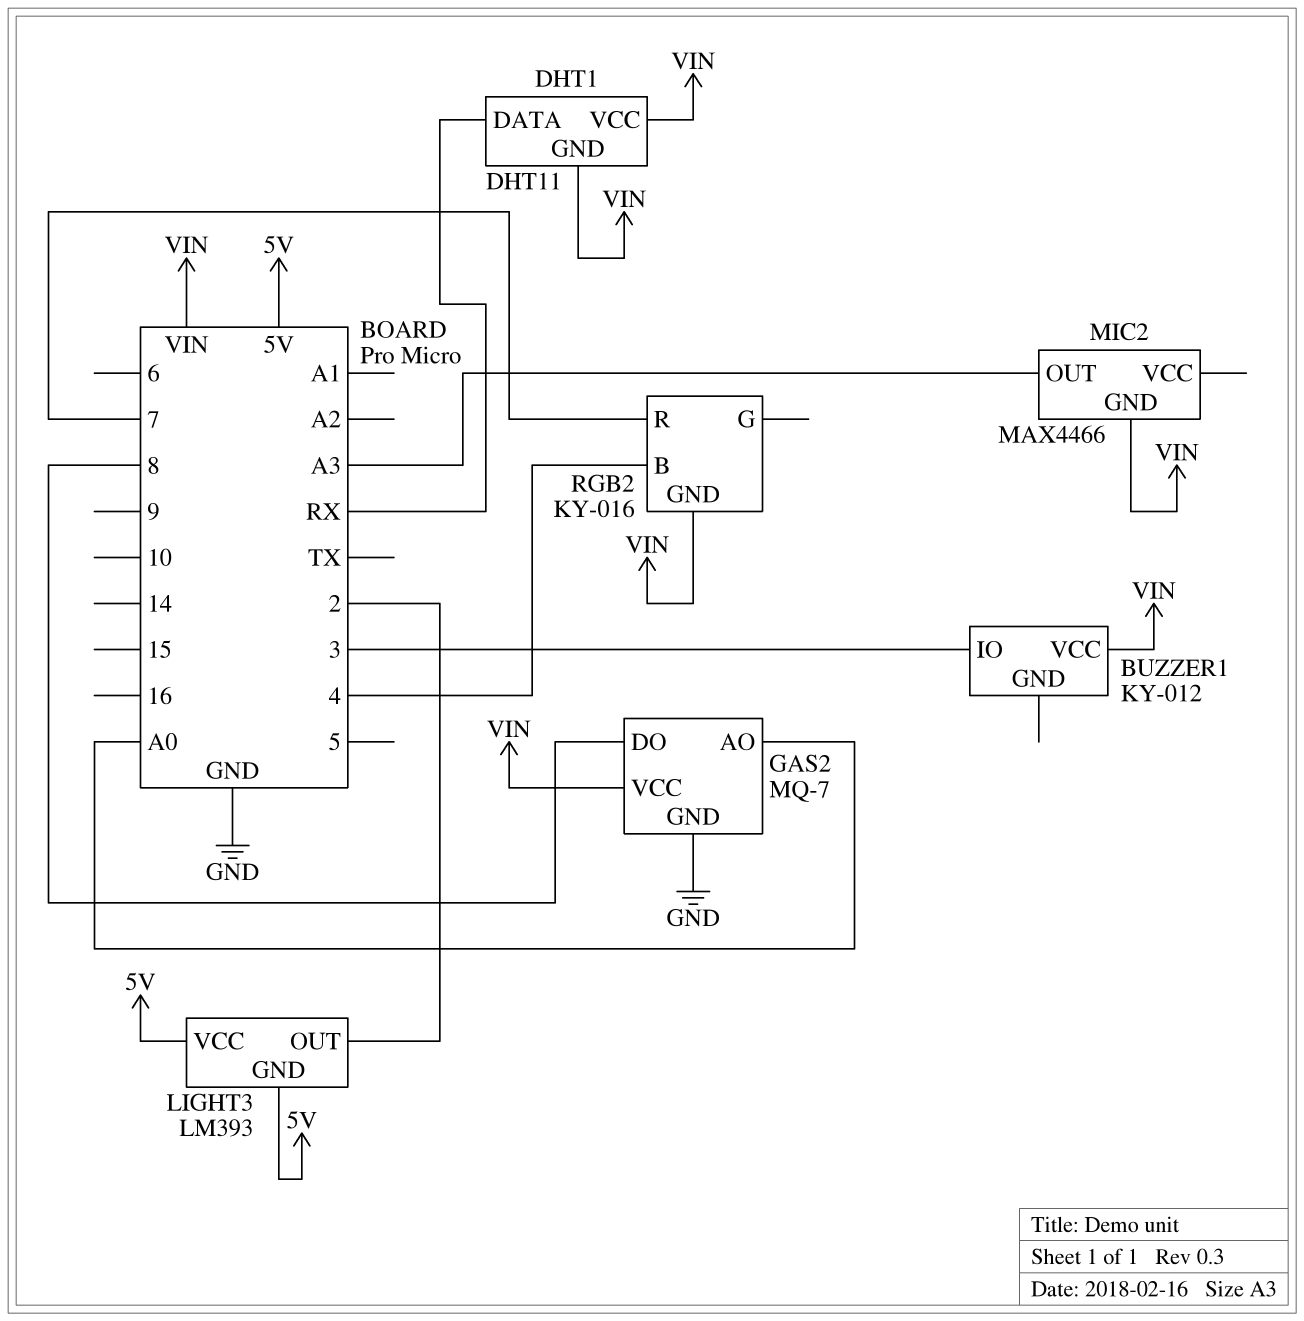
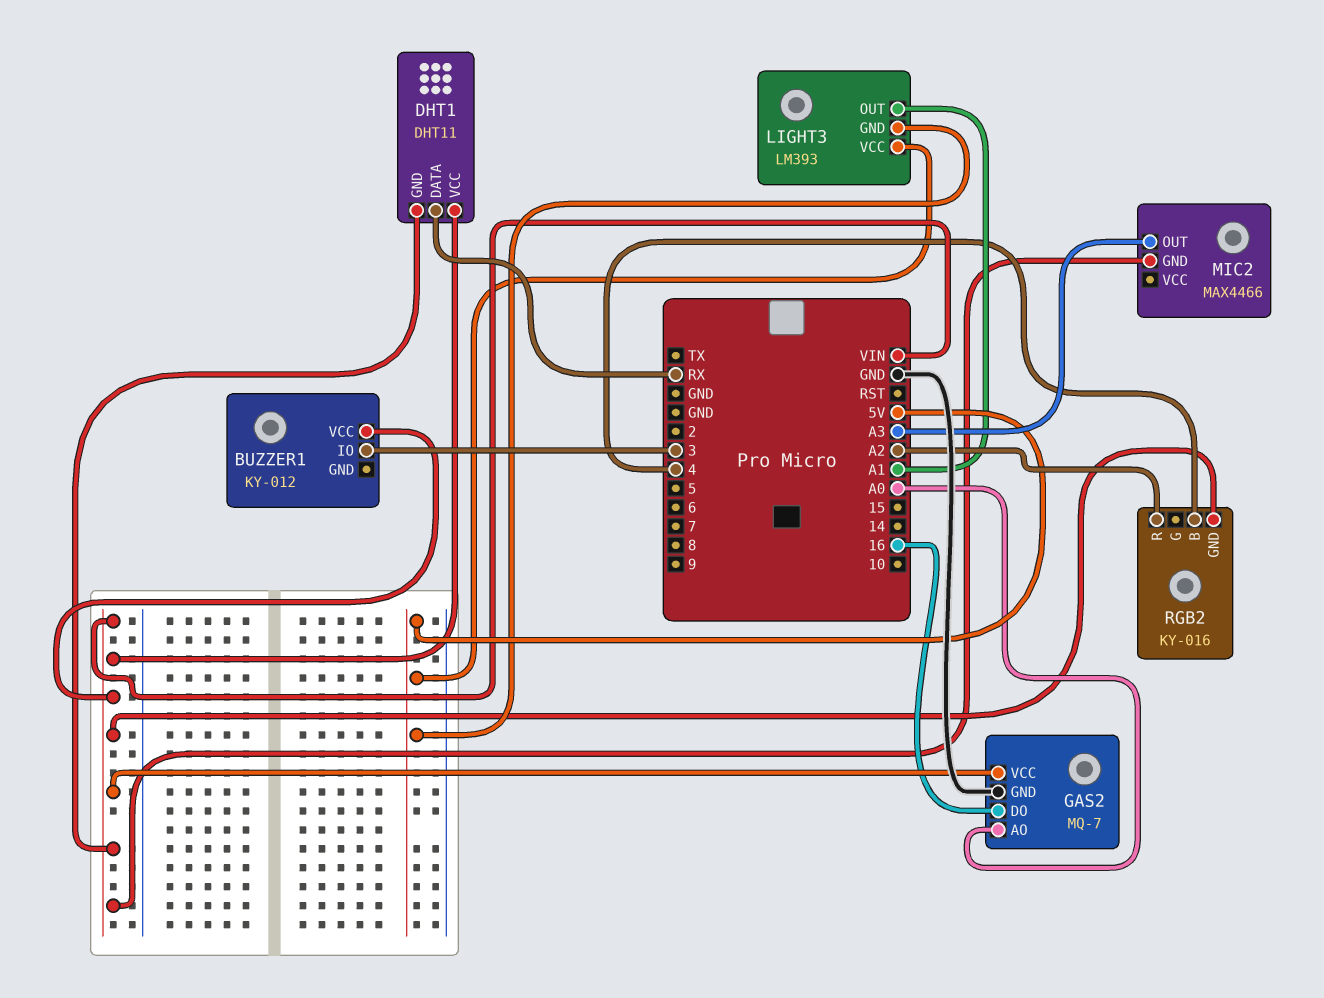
GAS2 pin DO: 8 -> 16
LIGHT3 pin OUT: 2 -> A1
RGB2 pin R: 7 -> A2

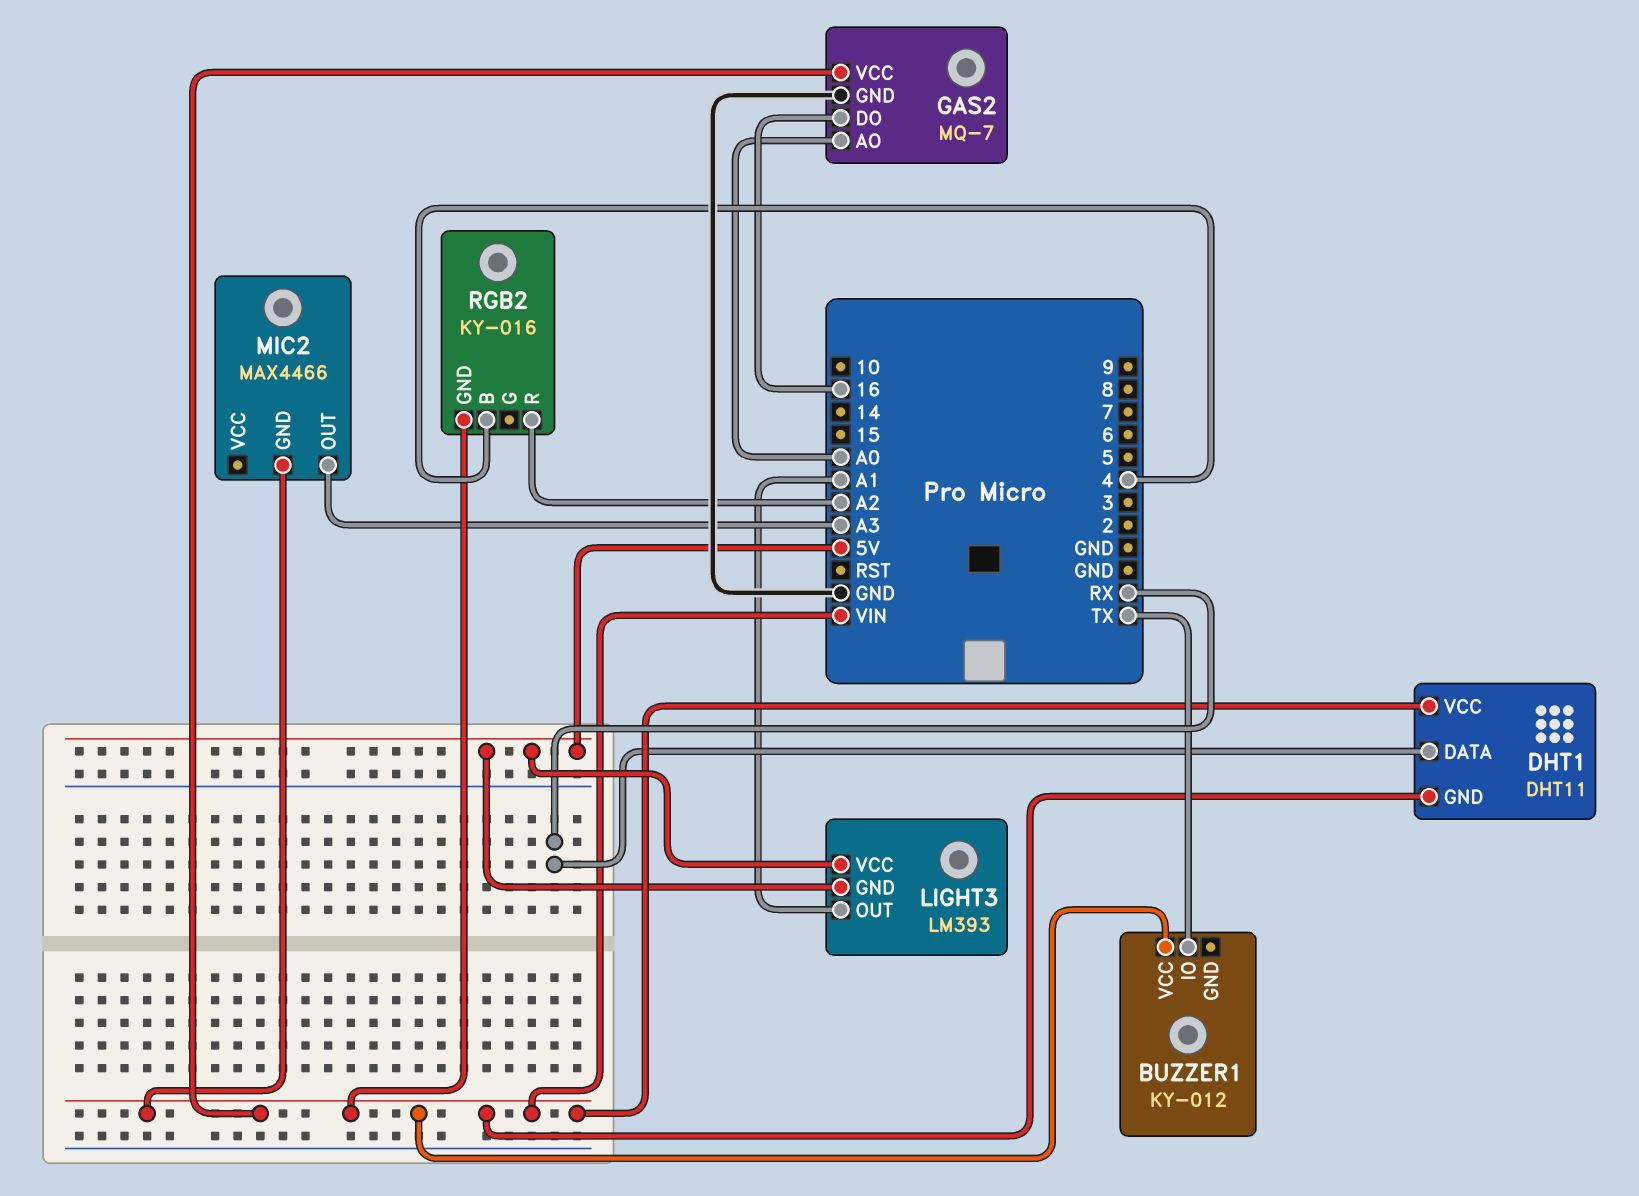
BUZZER1 pin IO: 3 -> TX

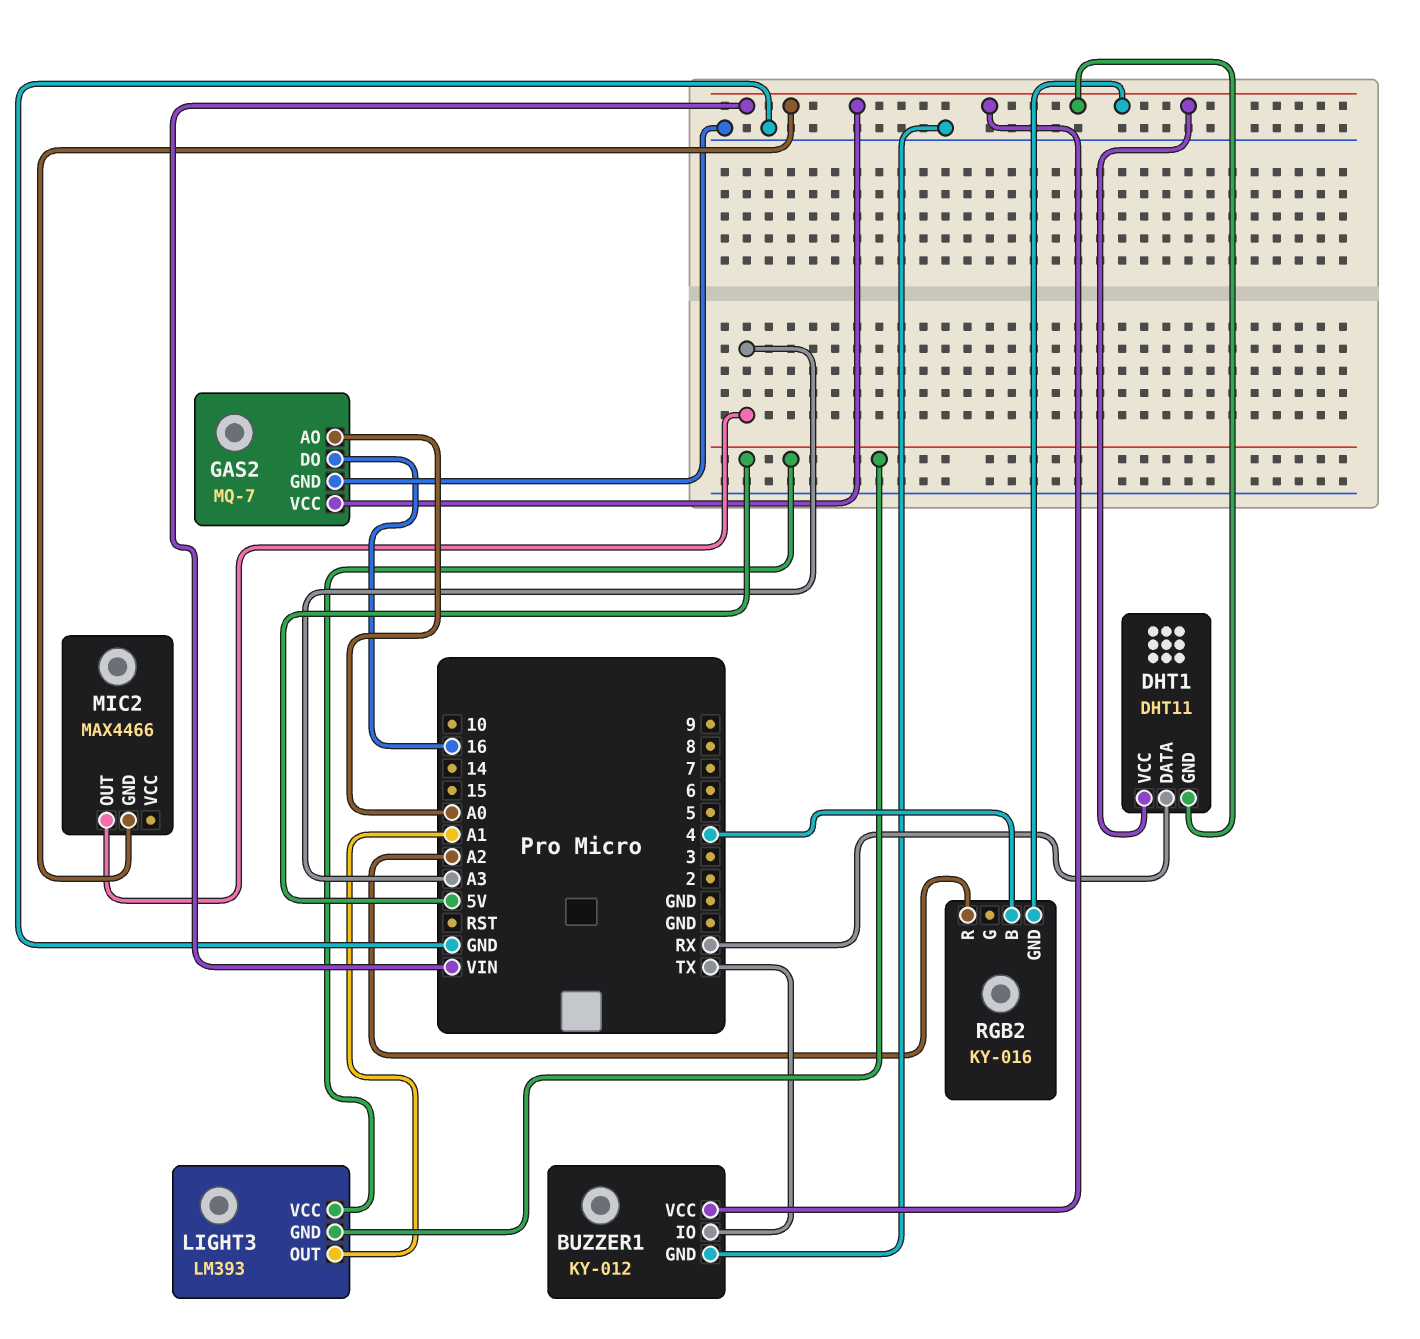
BUZZER1 pin GND: none -> GND

